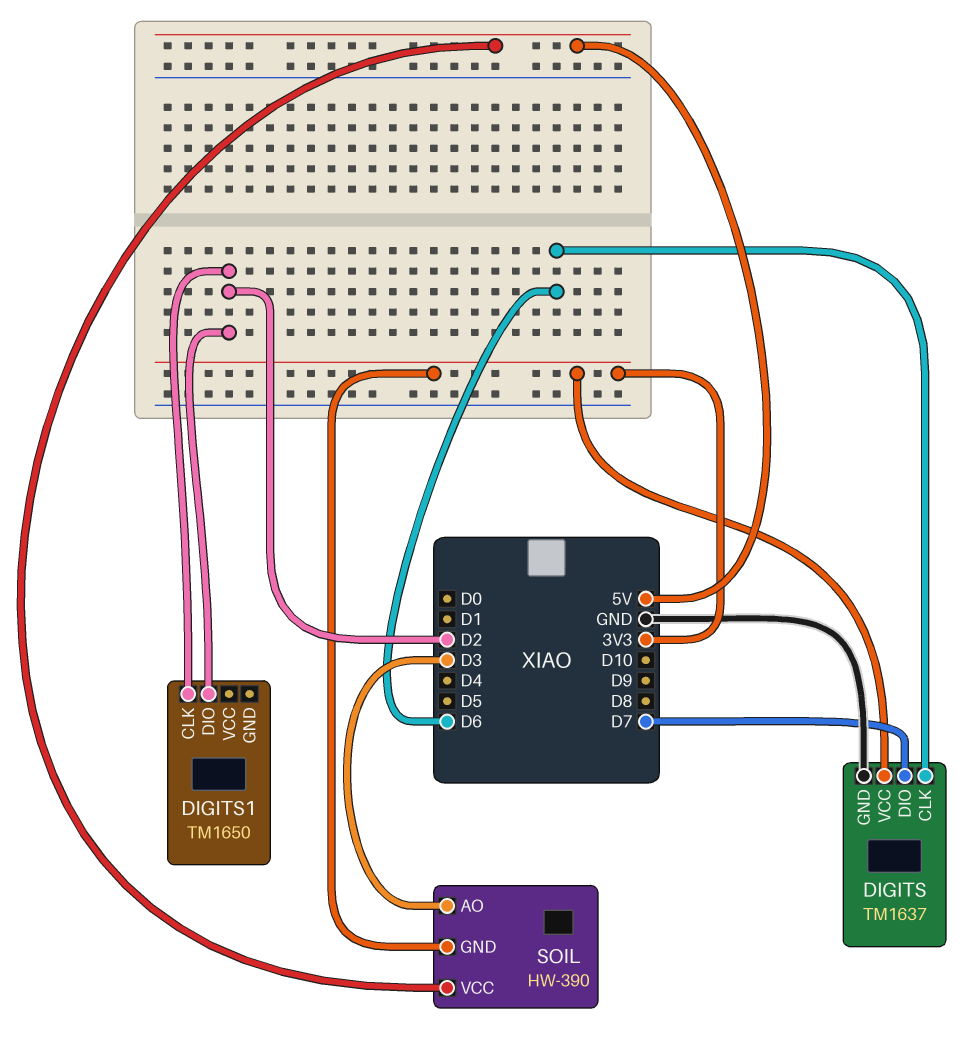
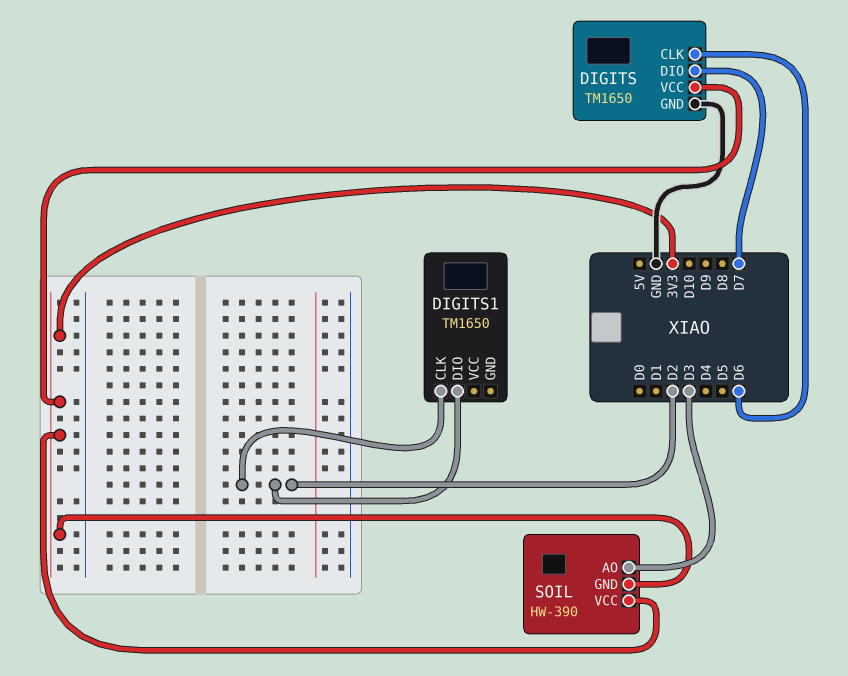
DIGITS: TM1637 -> TM1650
SOIL pin VCC: 5V -> 3V3

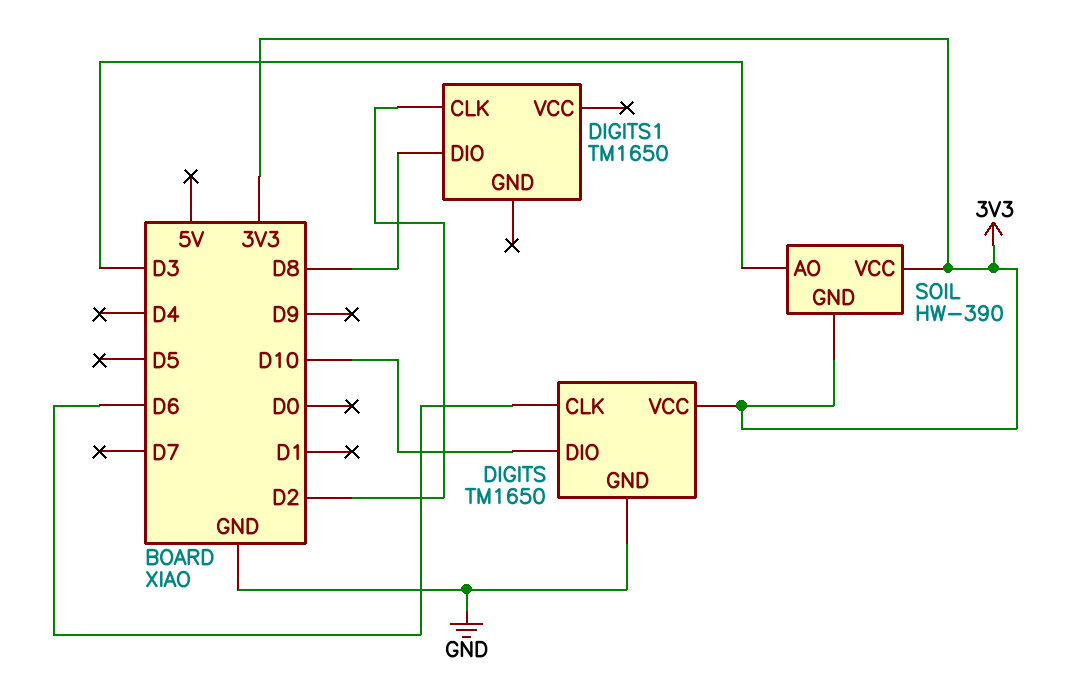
DIGITS pin DIO: D7 -> D10
DIGITS1 pin DIO: D2 -> D8

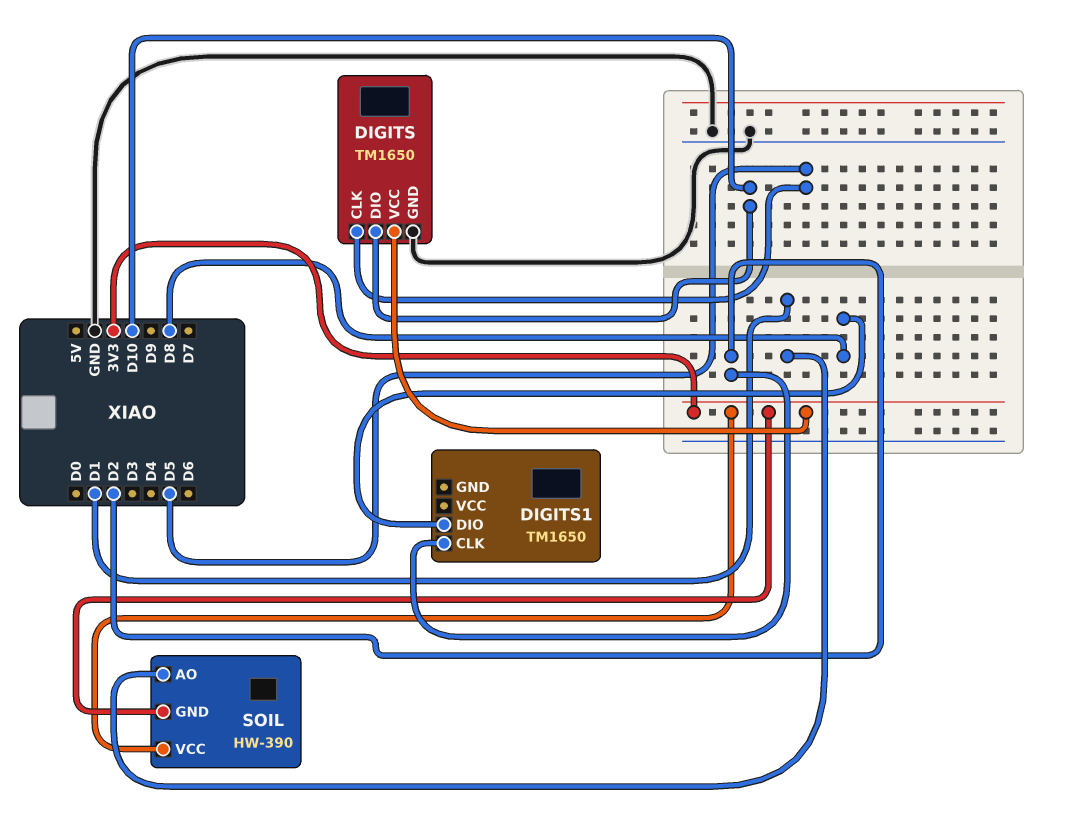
DIGITS pin CLK: D6 -> D5
SOIL pin AO: D3 -> D1

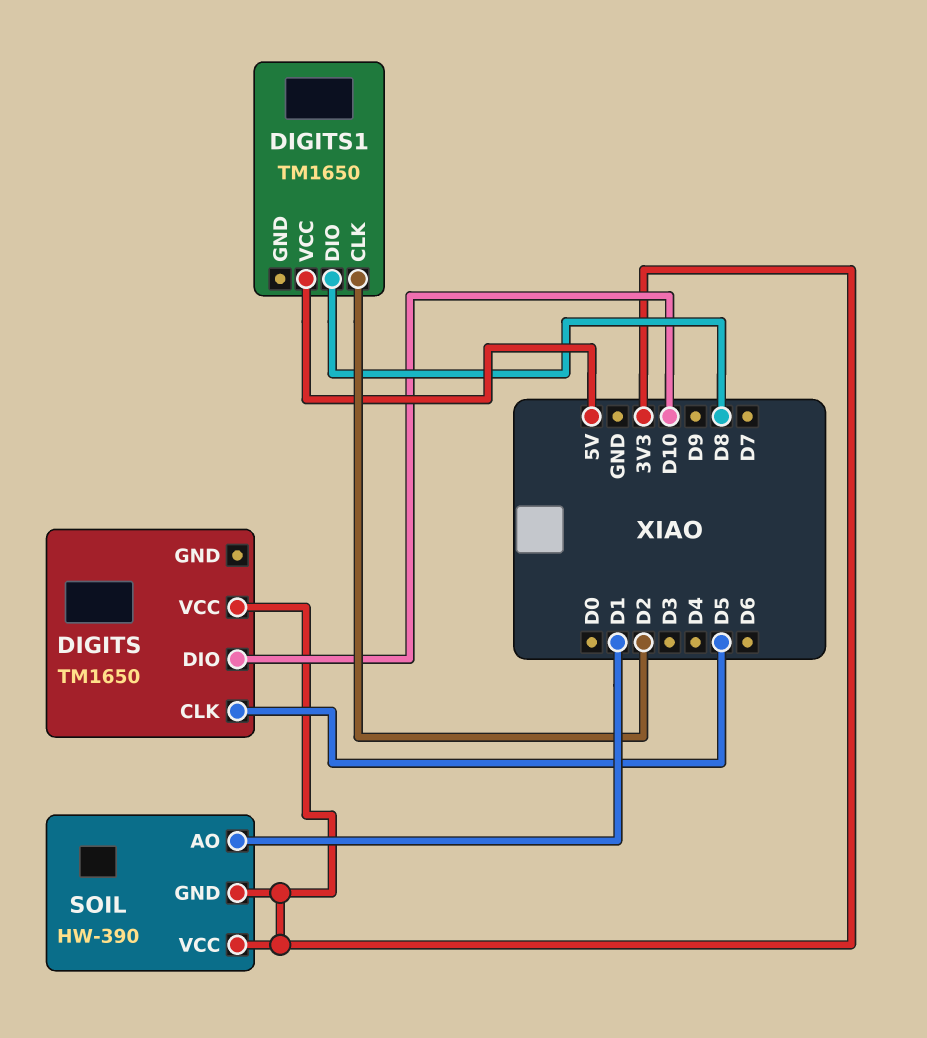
DIGITS pin GND: GND -> none
DIGITS1 pin VCC: none -> 5V

